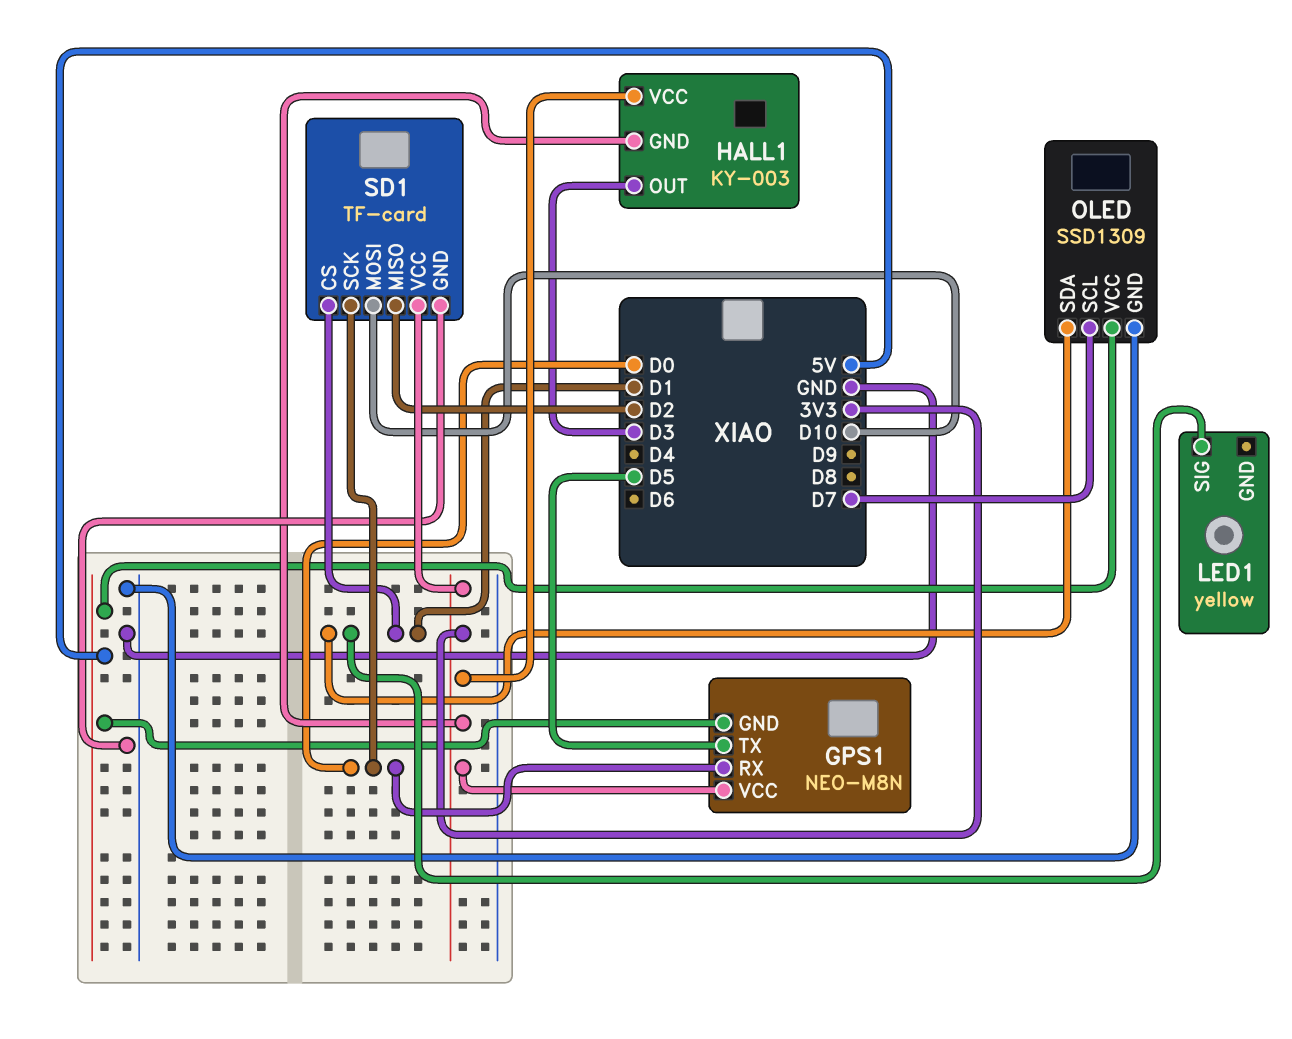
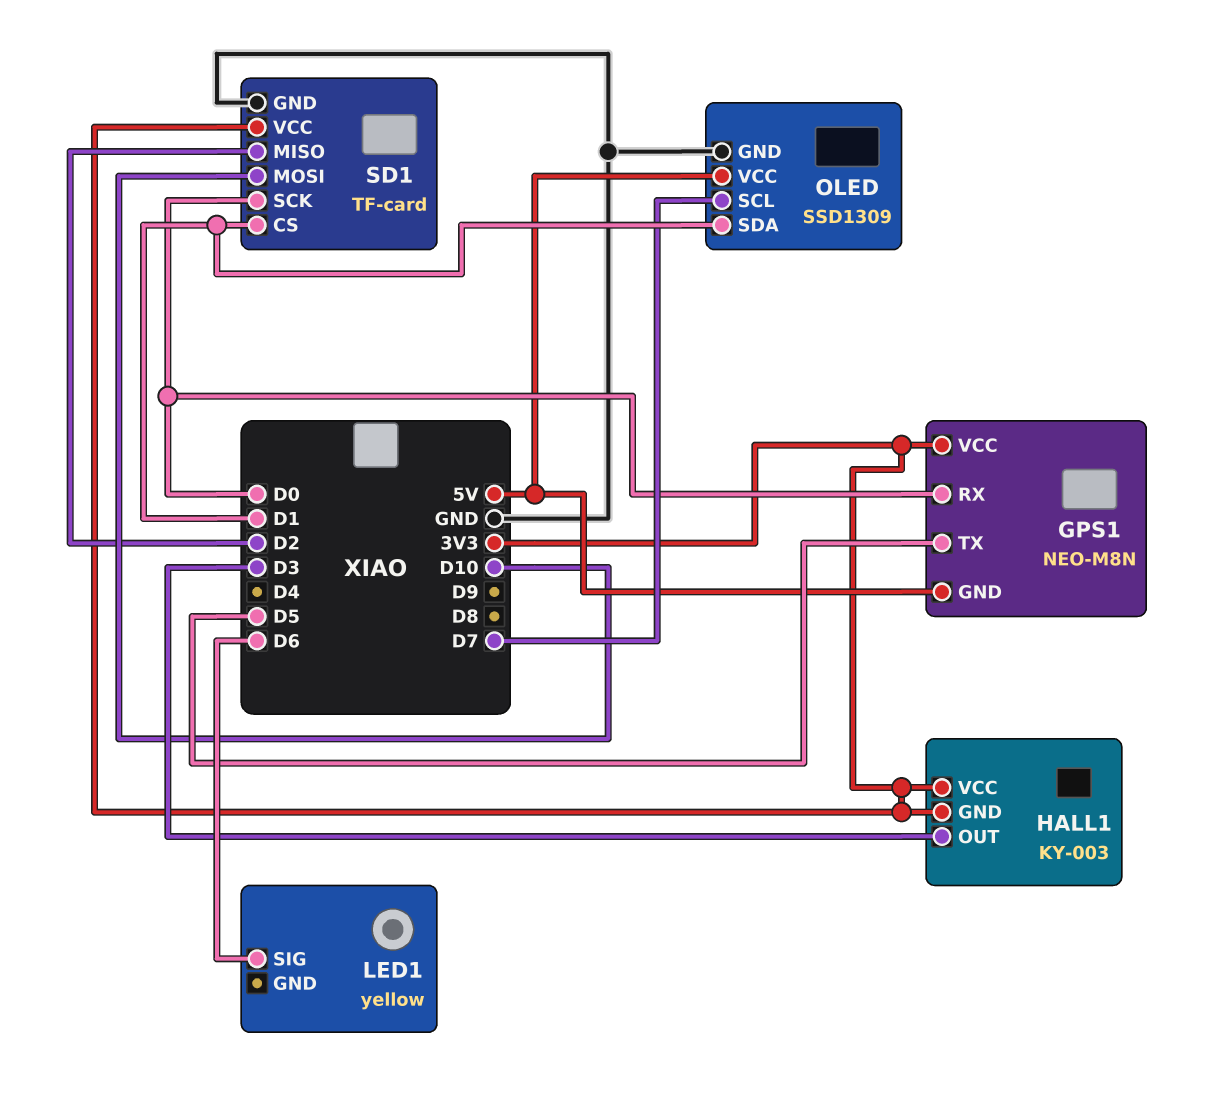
LED1 pin SIG: D1 -> D6

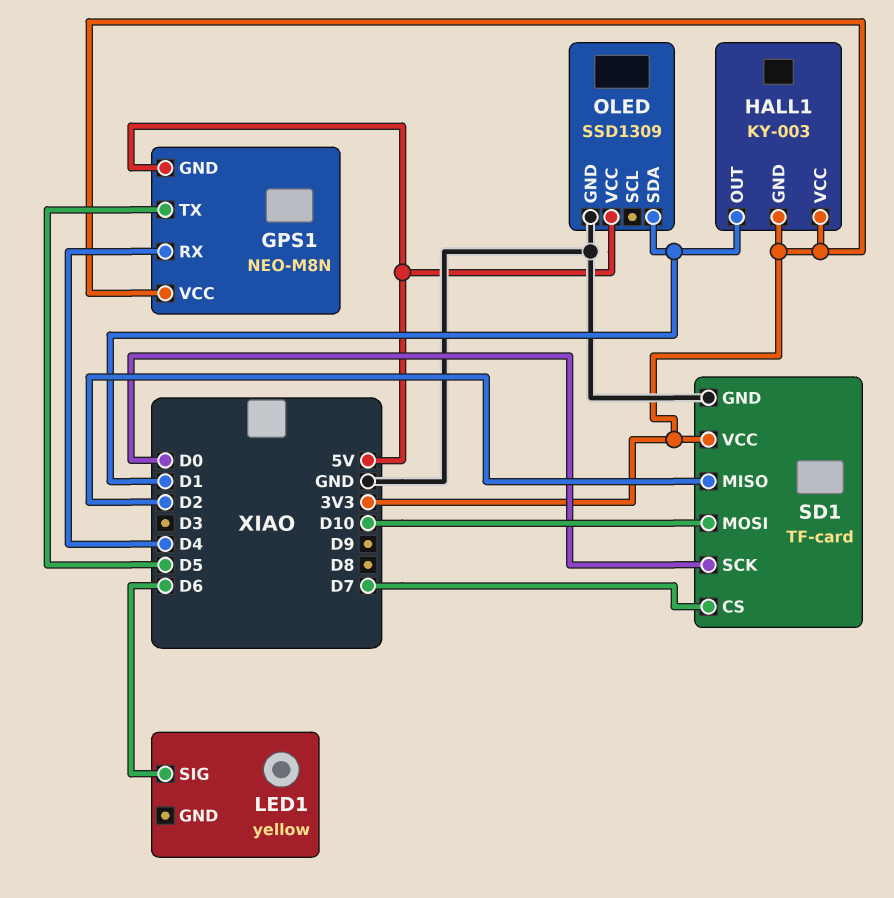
GPS1 pin RX: D0 -> D4
HALL1 pin OUT: D3 -> D1
OLED pin SCL: D7 -> none
SD1 pin CS: D1 -> D7

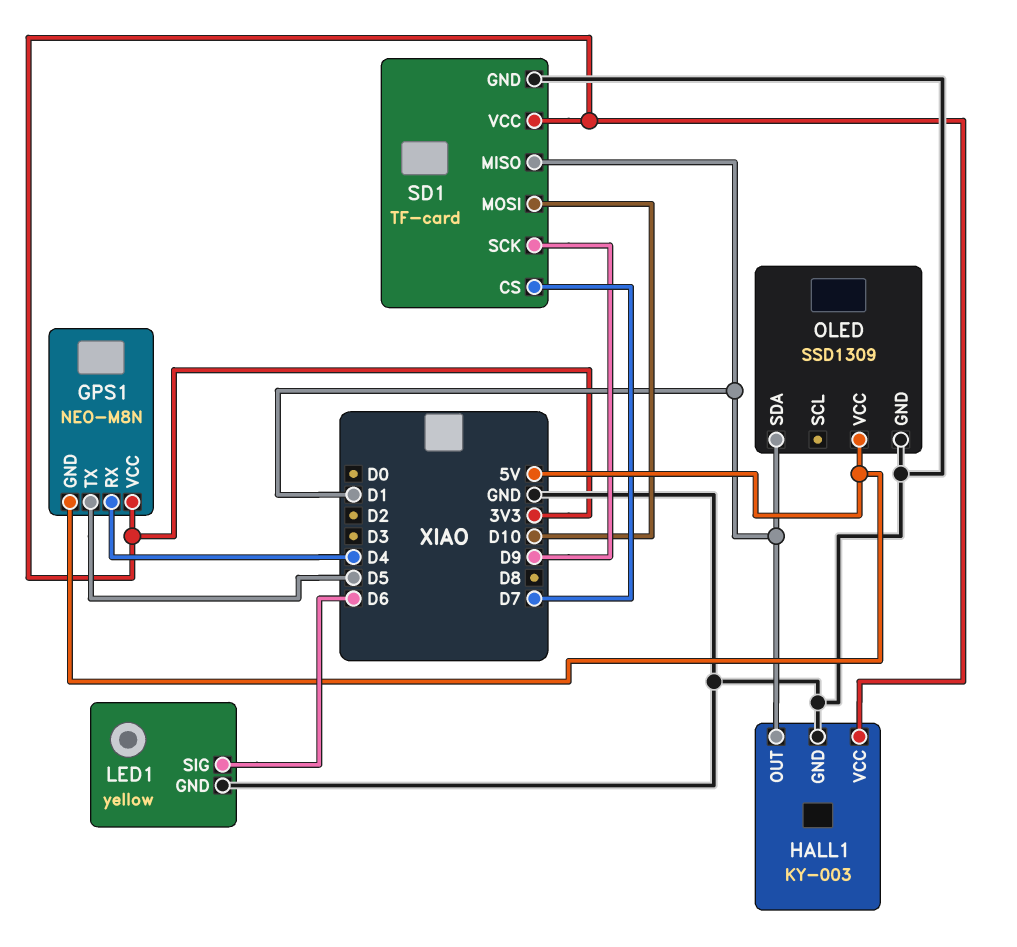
HALL1 pin GND: 3V3 -> GND
LED1 pin GND: none -> GND
SD1 pin MISO: D2 -> D1
SD1 pin SCK: D0 -> D9

